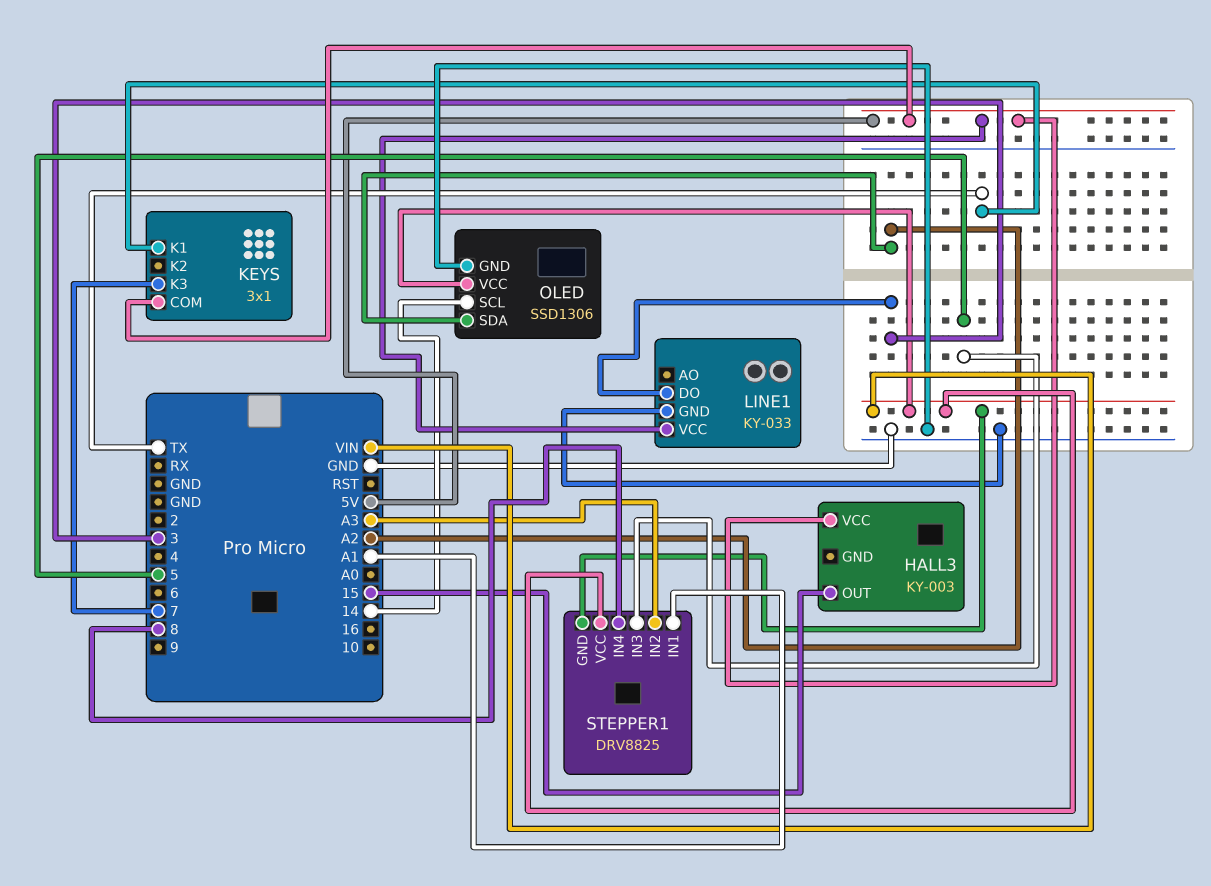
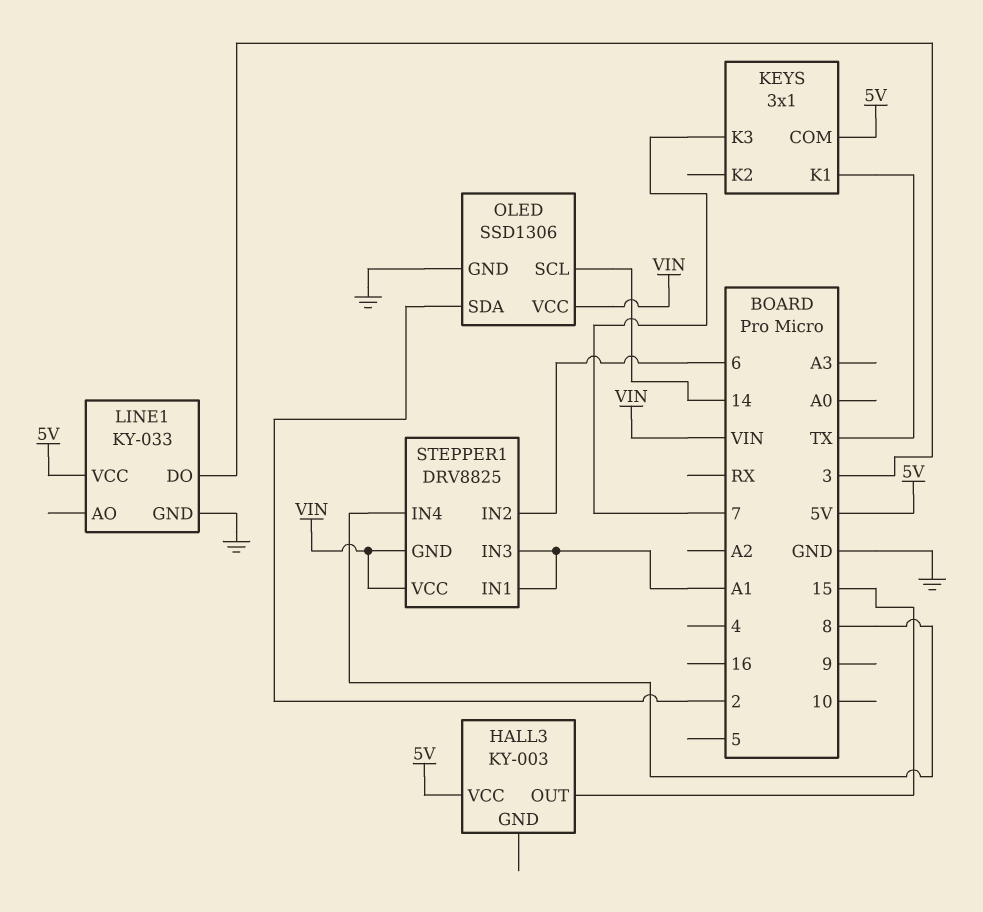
OLED pin SDA: A2 -> 2
STEPPER1 pin IN2: A3 -> 6
STEPPER1 pin IN3: 5 -> A1

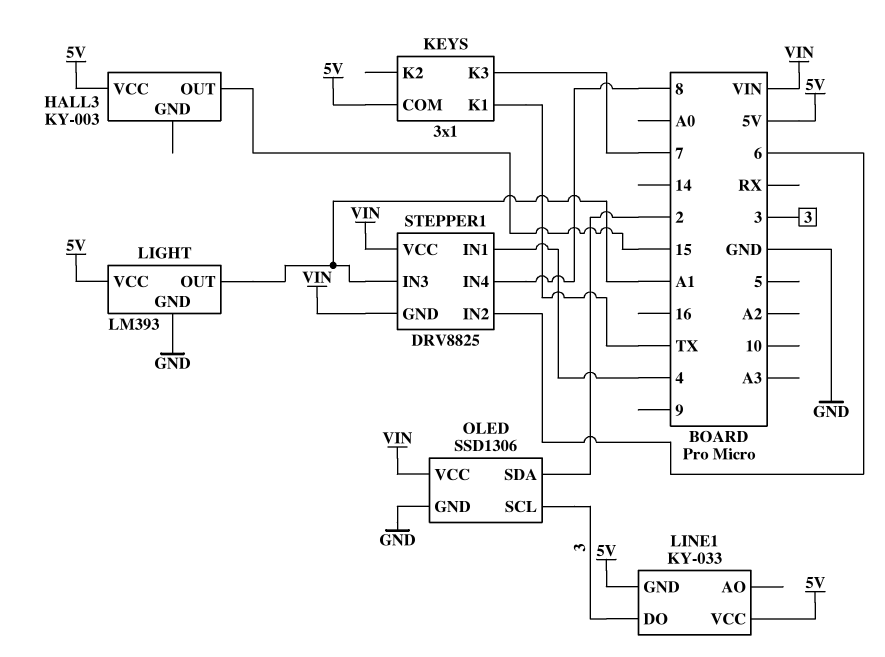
LIGHT: none -> LM393
LIGHT pin GND: none -> GND
LIGHT pin OUT: none -> A1
LIGHT pin VCC: none -> 5V
LINE1 pin GND: GND -> 5V
OLED pin SCL: 14 -> 3
STEPPER1 pin IN1: A1 -> 4

